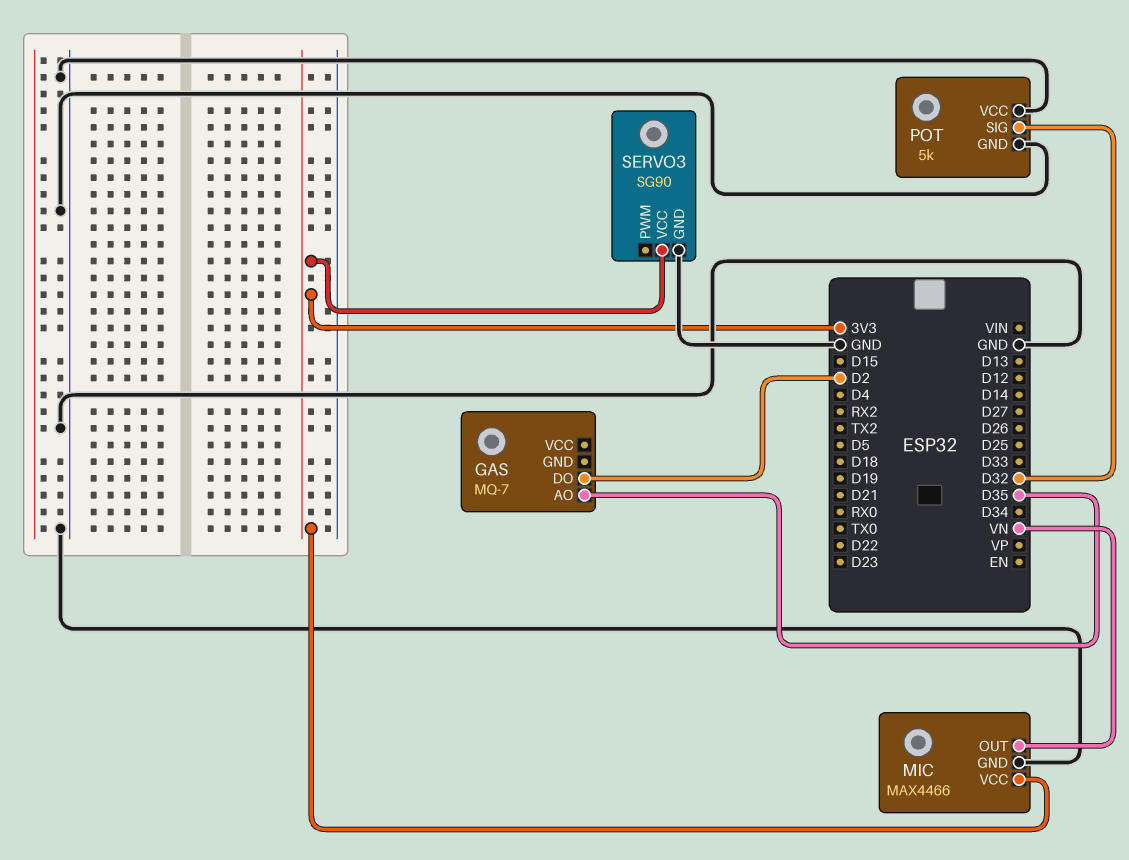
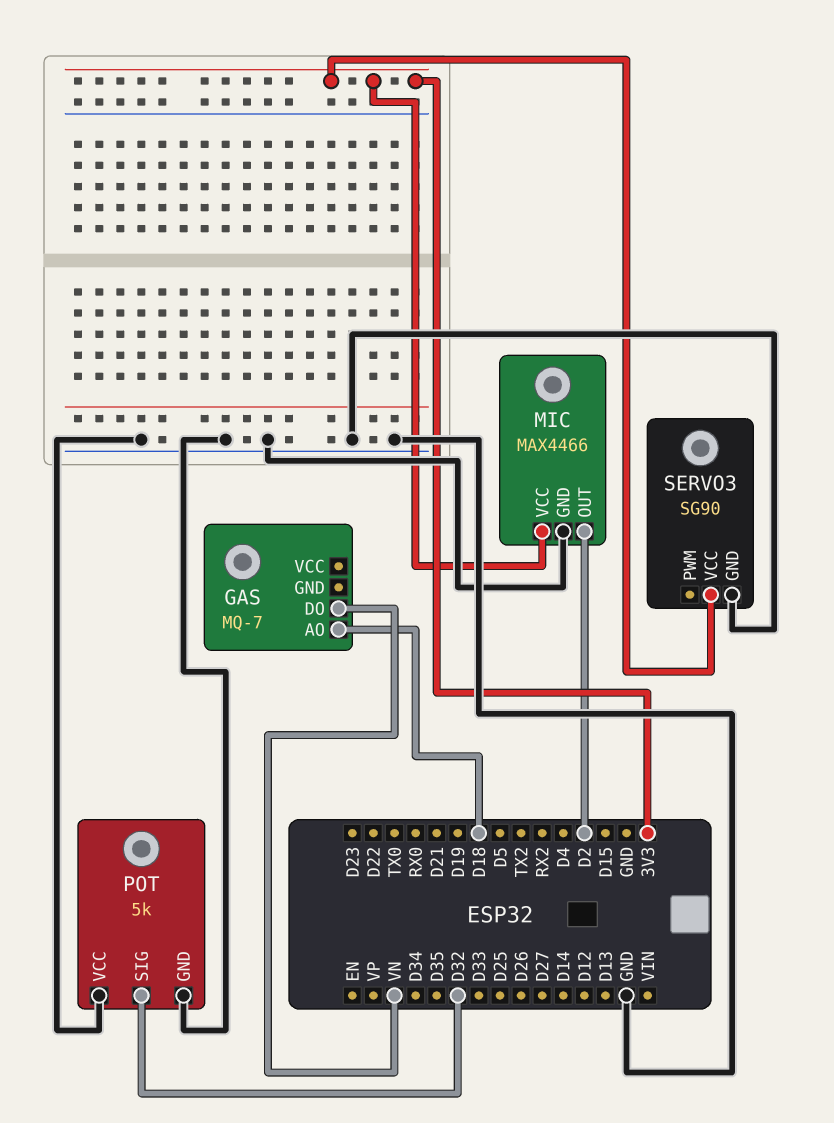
GAS pin AO: D35 -> D18
GAS pin DO: D2 -> VN
MIC pin OUT: VN -> D2

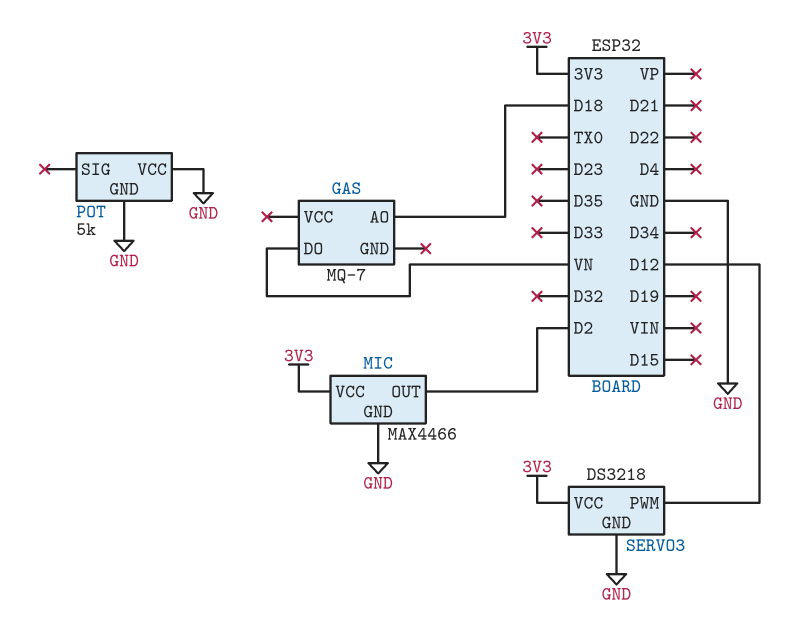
POT pin SIG: D32 -> none
SERVO3: SG90 -> DS3218
SERVO3 pin PWM: none -> D12

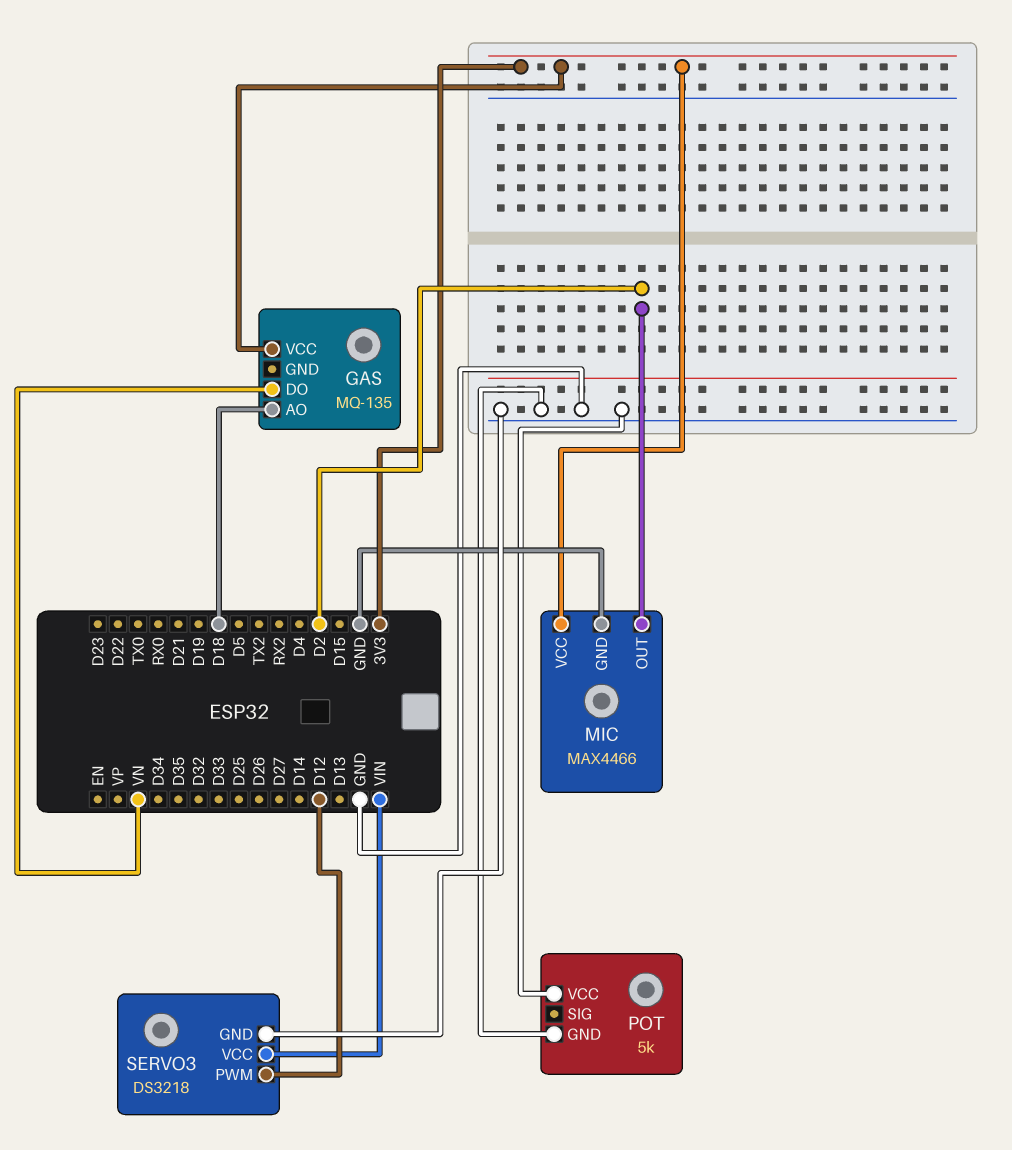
GAS: MQ-7 -> MQ-135
GAS pin VCC: none -> 3V3
SERVO3 pin VCC: 3V3 -> VIN

